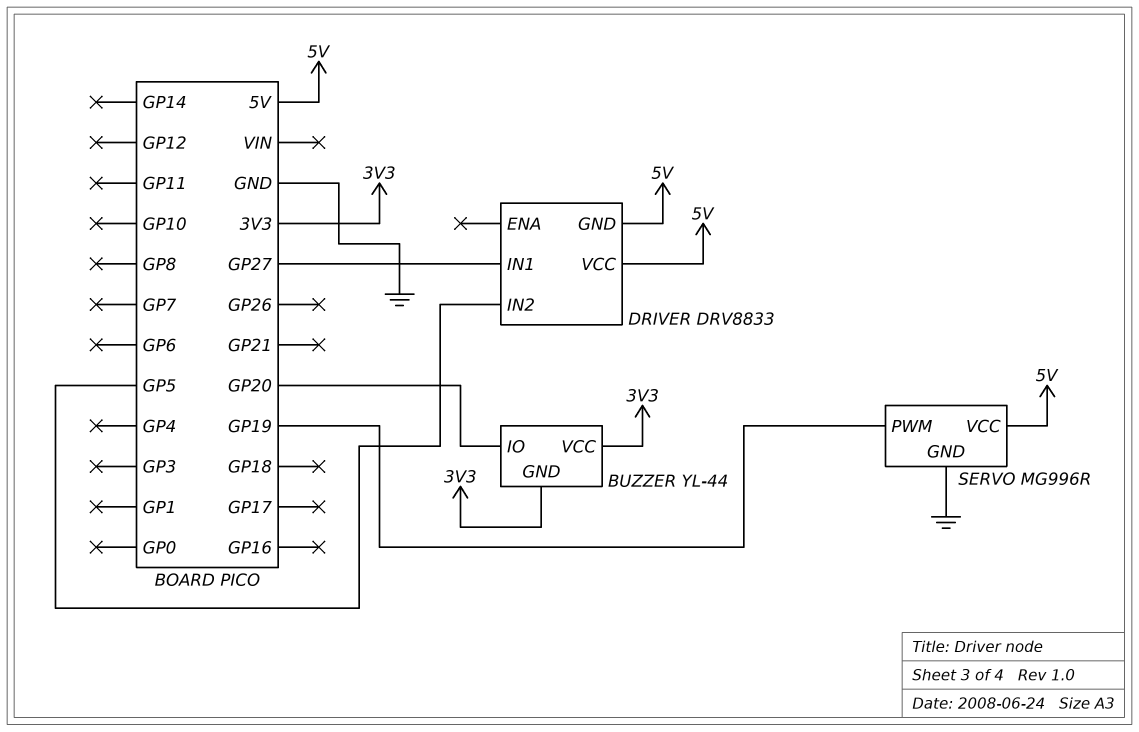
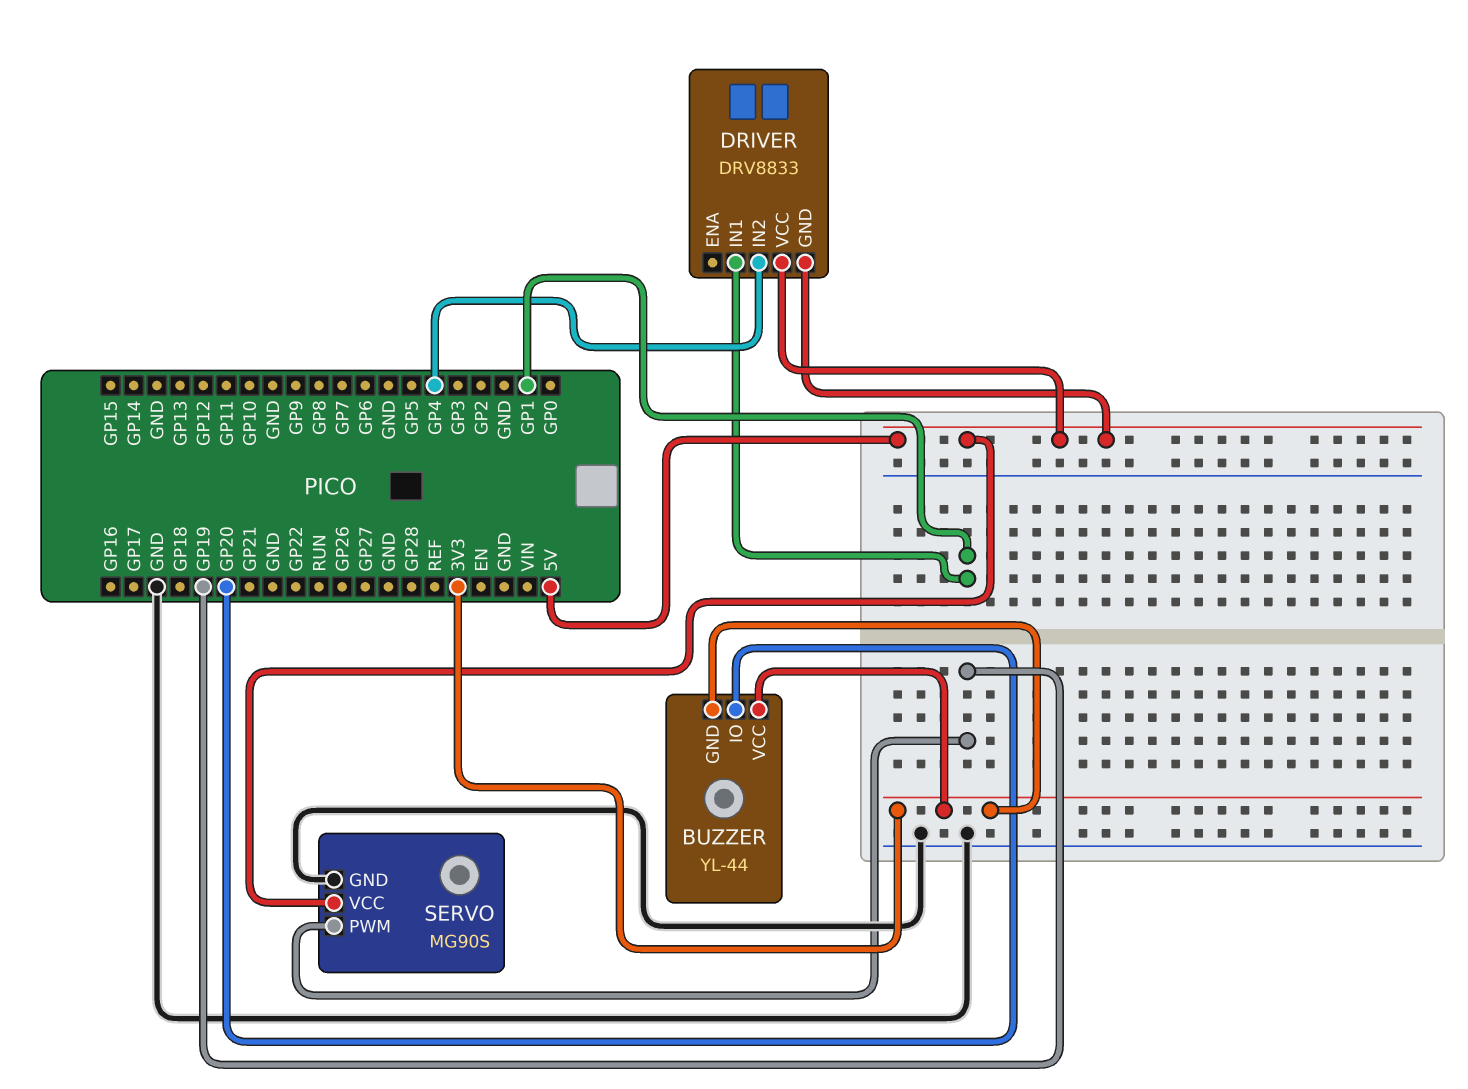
DRIVER pin IN1: GP27 -> GP1
DRIVER pin IN2: GP5 -> GP4
SERVO: MG996R -> MG90S

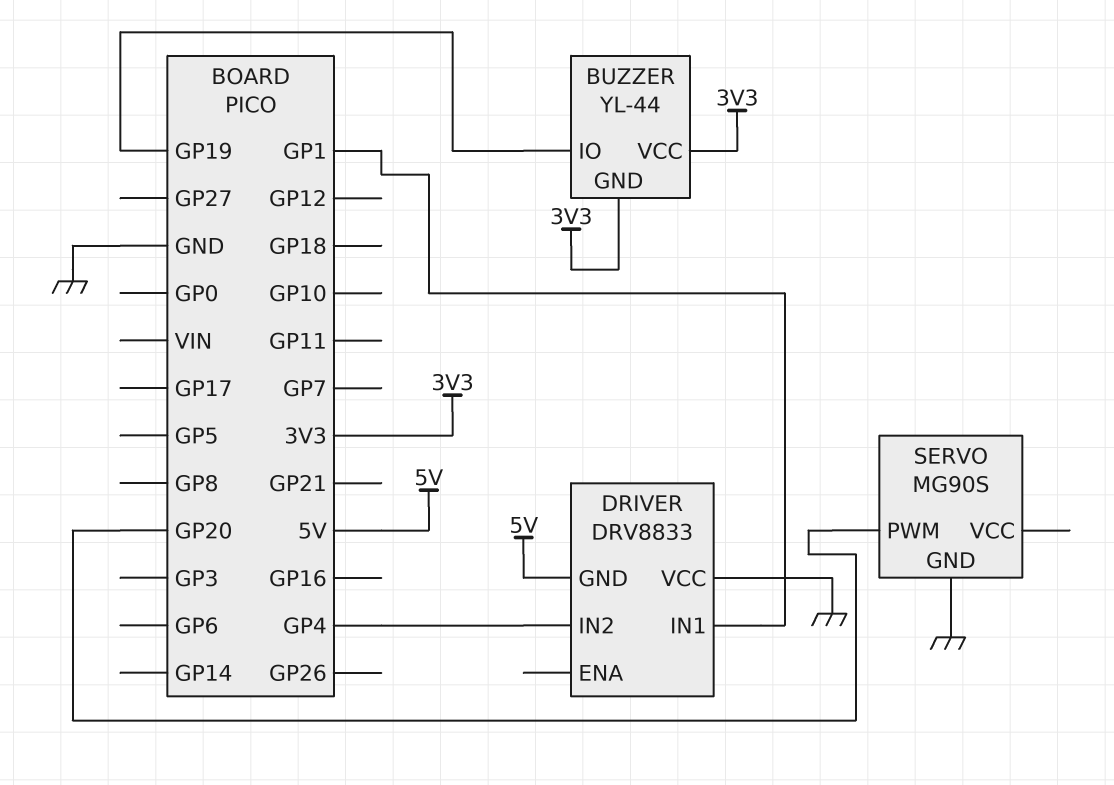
BUZZER pin IO: GP20 -> GP19
DRIVER pin VCC: 5V -> GND
SERVO pin PWM: GP19 -> GP20
SERVO pin VCC: 5V -> none

